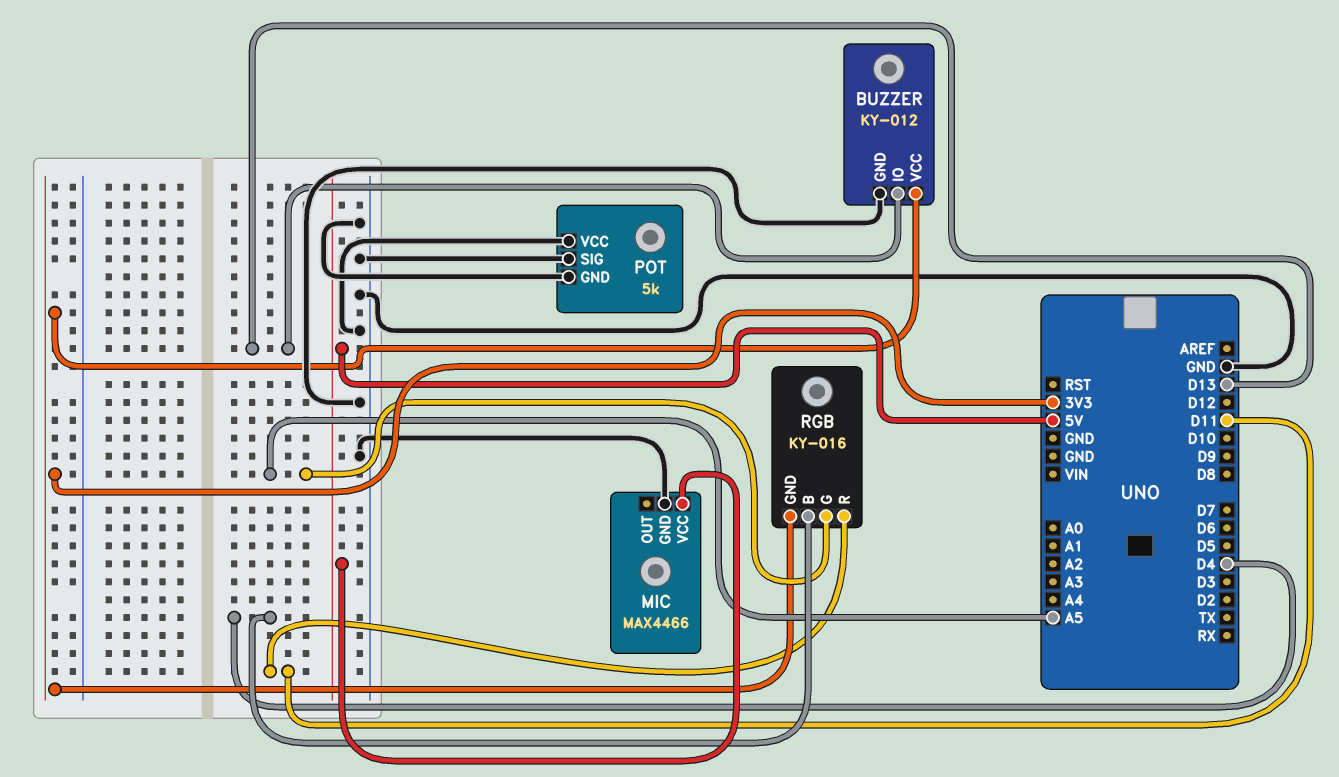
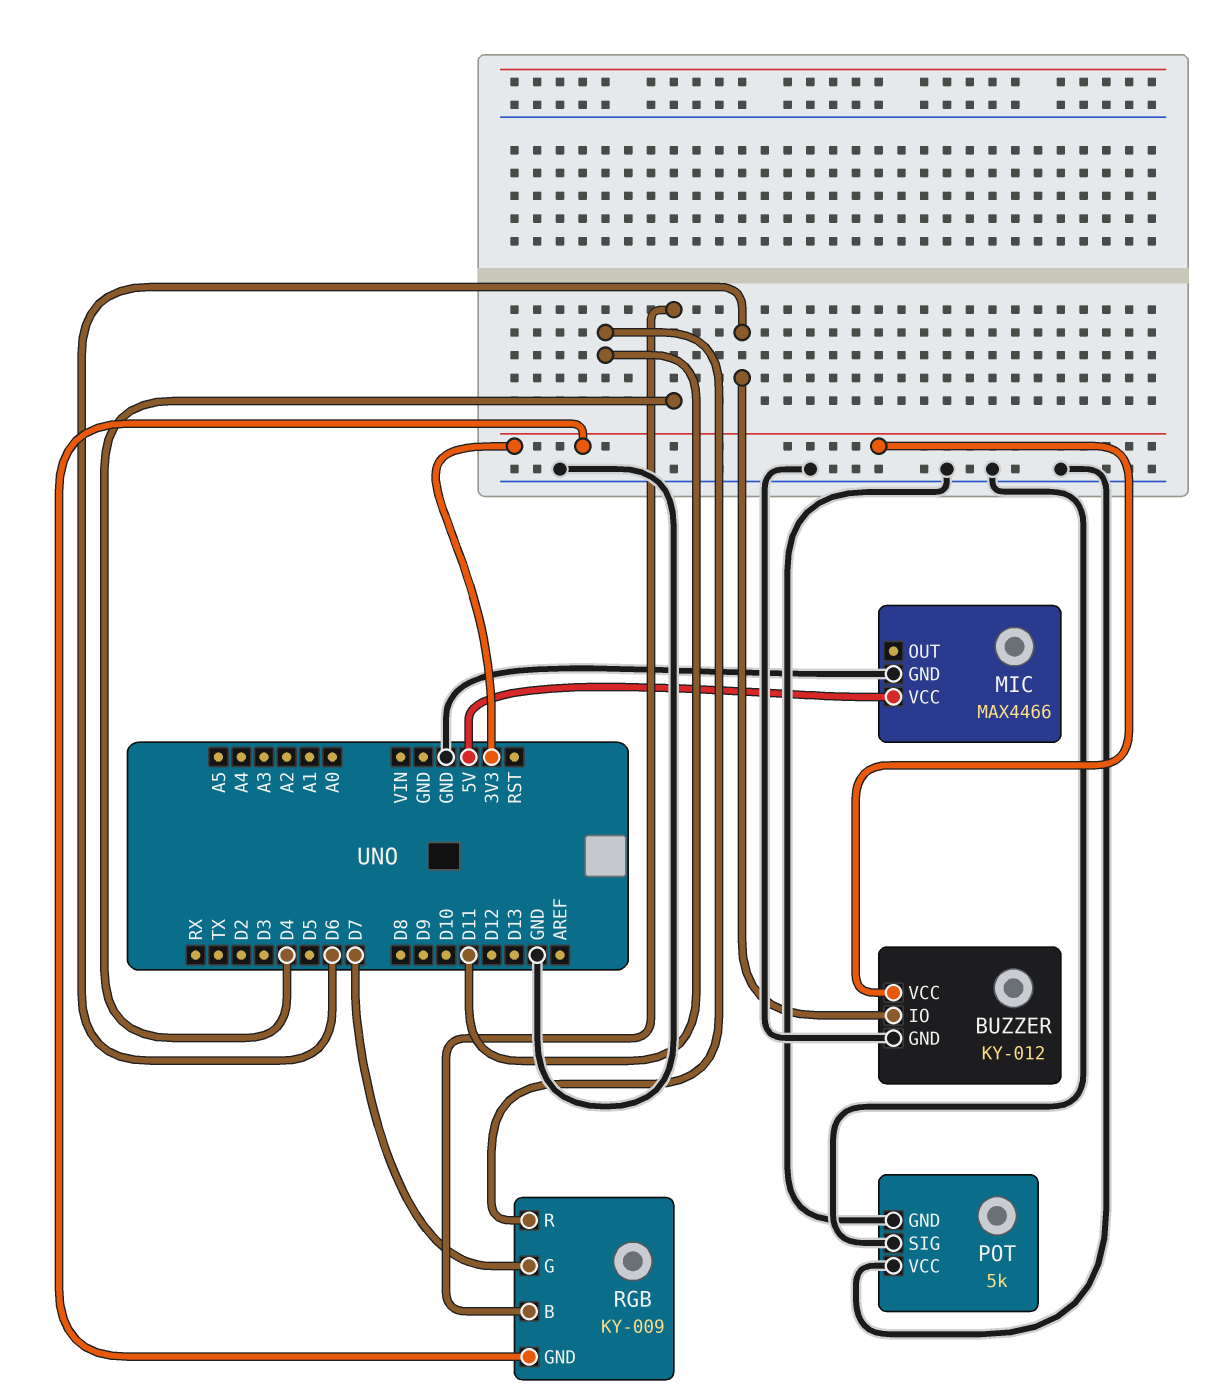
BUZZER pin IO: D13 -> D6
RGB: KY-016 -> KY-009
RGB pin G: A5 -> D7

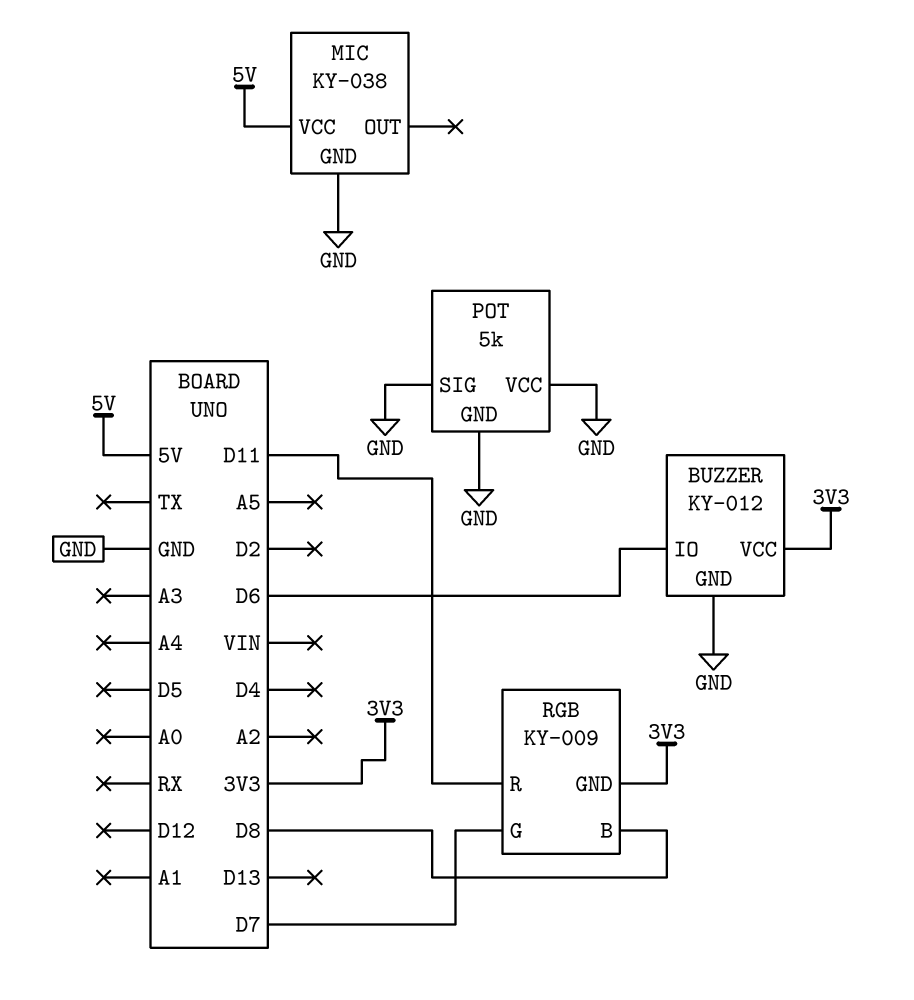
MIC: MAX4466 -> KY-038
RGB pin B: D4 -> D8

